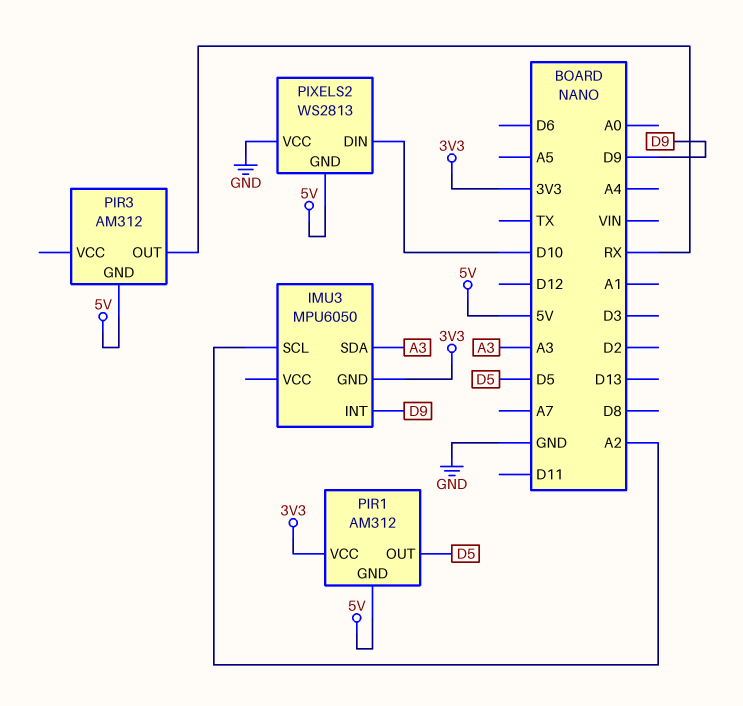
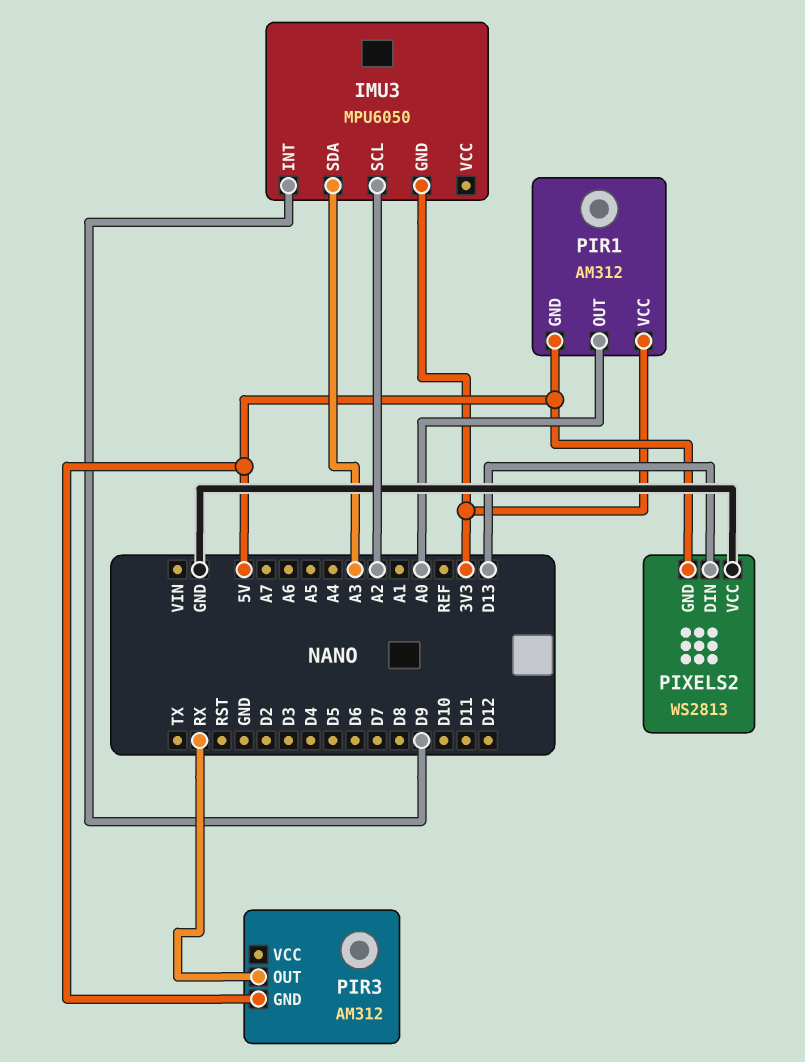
PIR1 pin OUT: D5 -> A0
PIXELS2 pin DIN: D10 -> D13

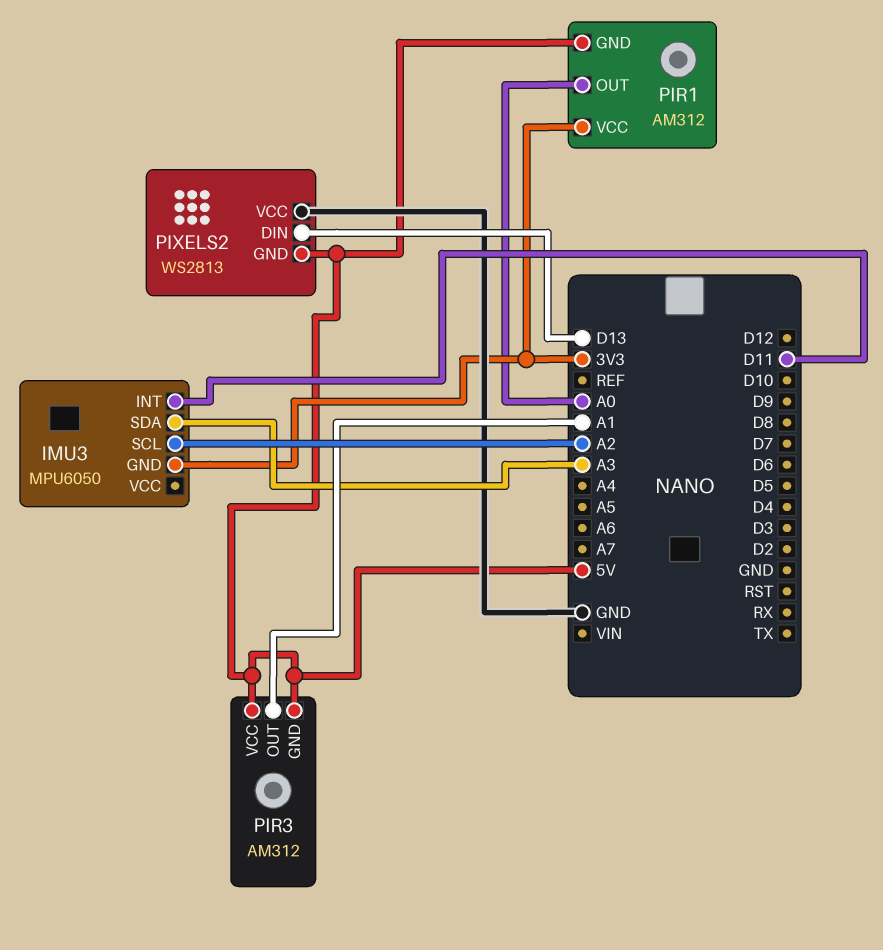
IMU3 pin INT: D9 -> D11
PIR3 pin OUT: RX -> A1
PIR3 pin VCC: none -> 5V

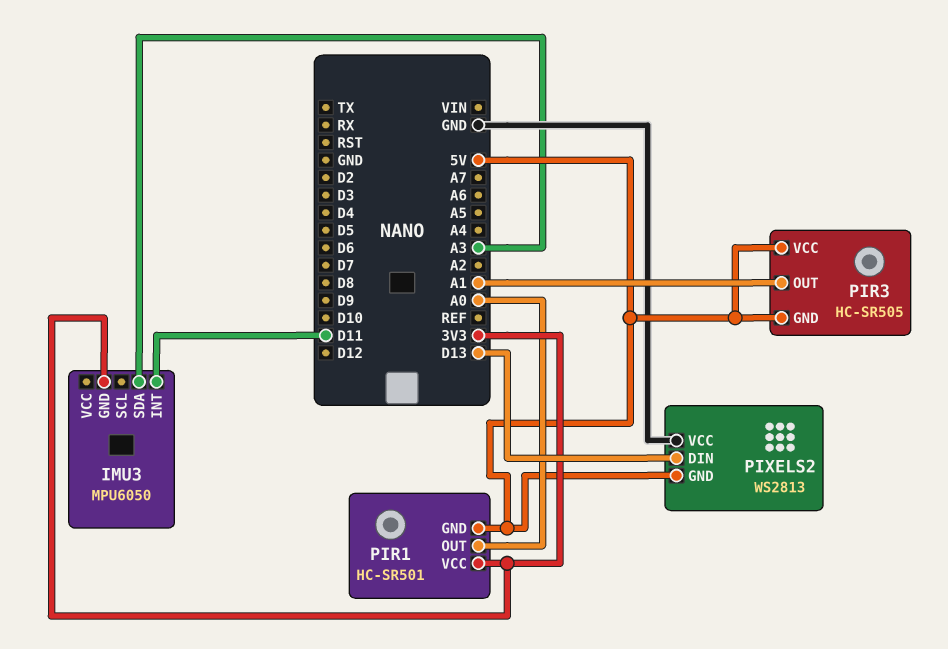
IMU3 pin SCL: A2 -> none
PIR1: AM312 -> HC-SR501
PIR3: AM312 -> HC-SR505

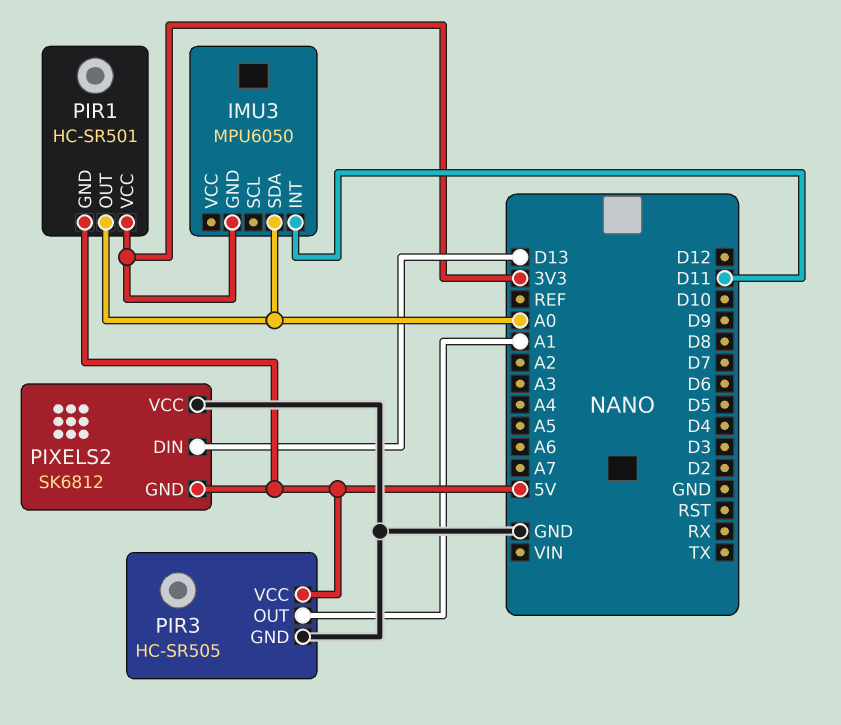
IMU3 pin SDA: A3 -> A0
PIR3 pin GND: 5V -> GND
PIXELS2: WS2813 -> SK6812

